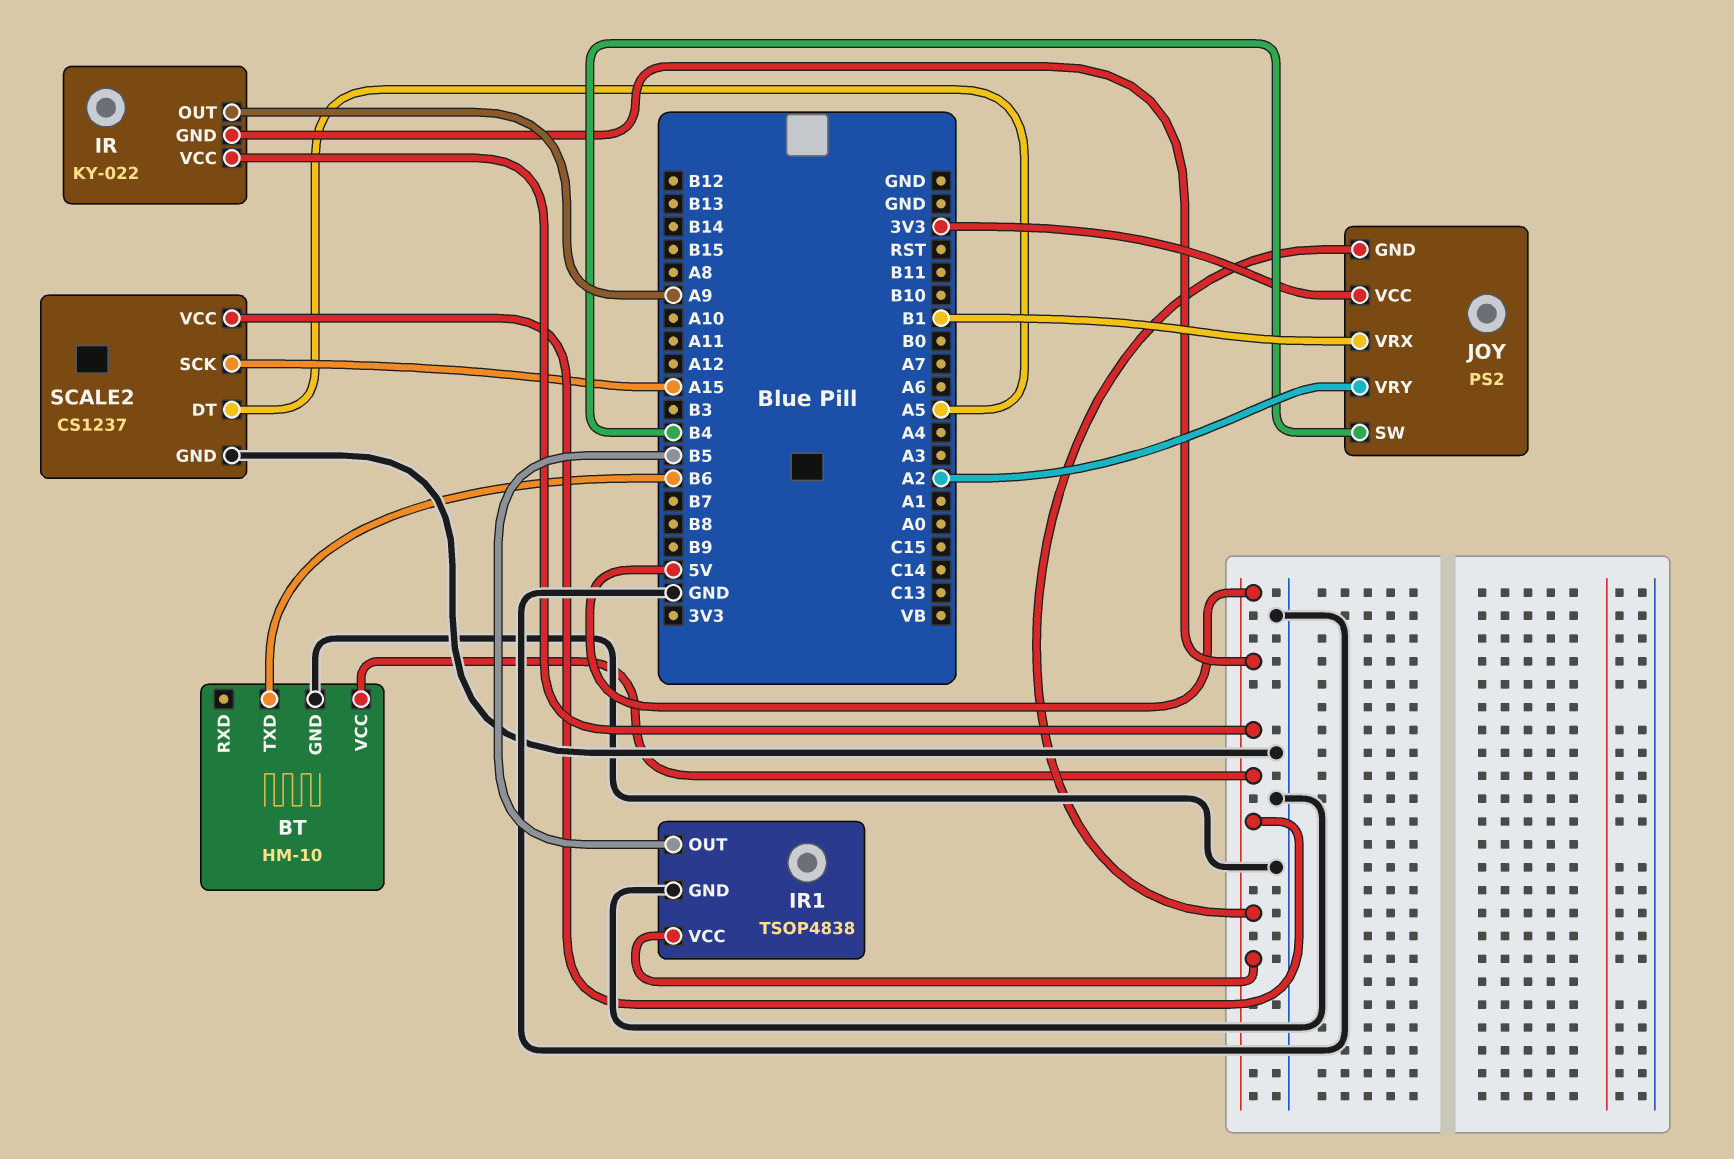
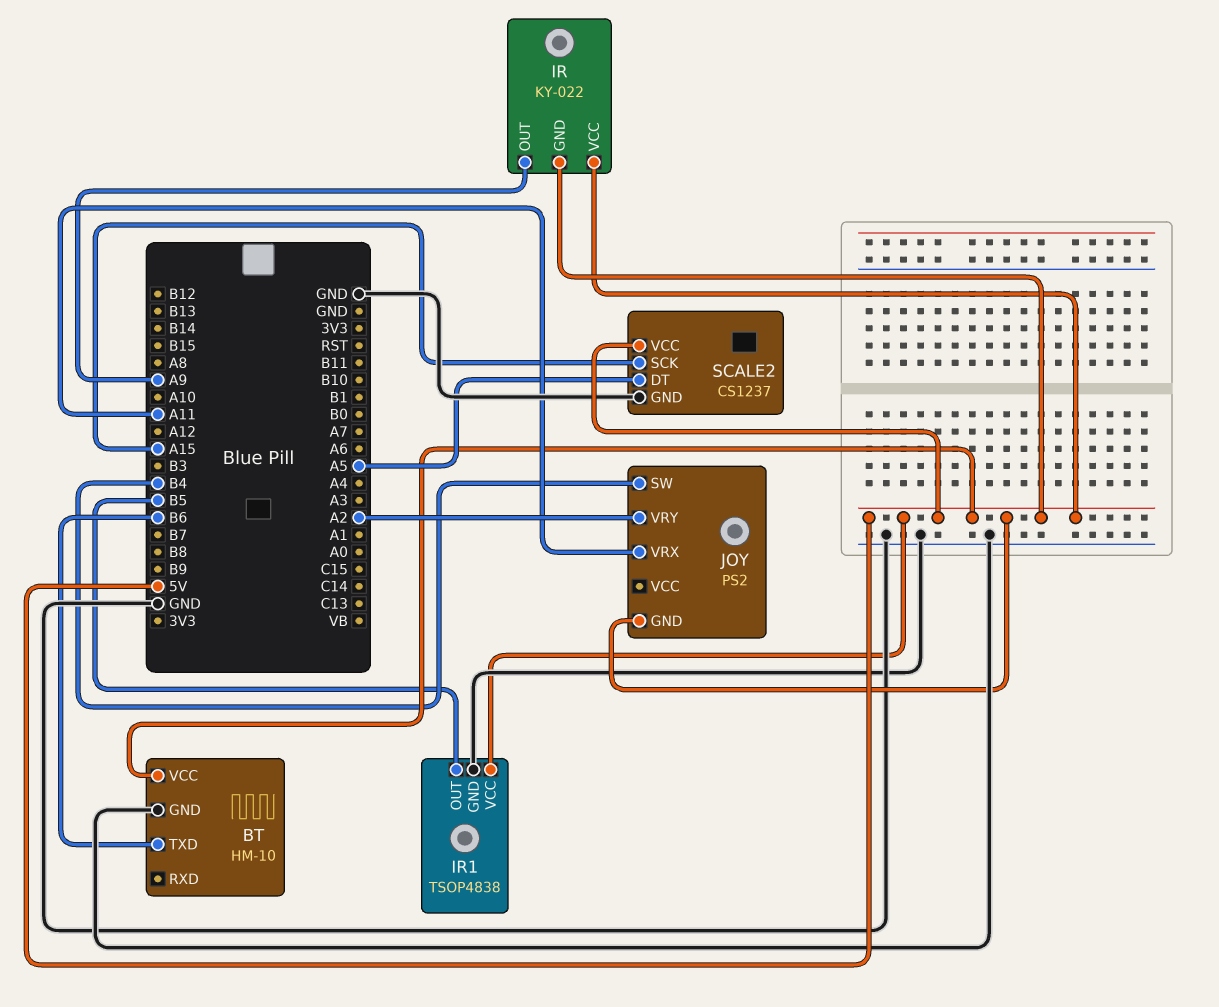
JOY pin VCC: 3V3 -> none
JOY pin VRX: B1 -> A11

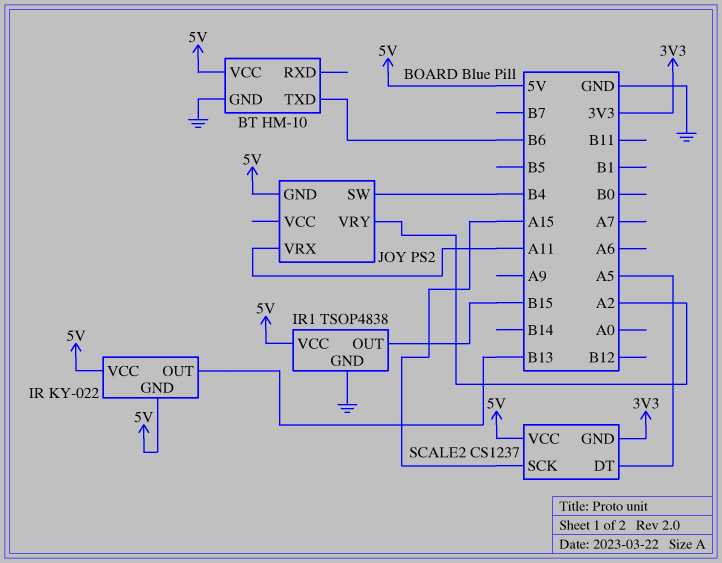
IR pin OUT: A9 -> B13
IR1 pin OUT: B5 -> B15
SCALE2 pin GND: GND -> 3V3

